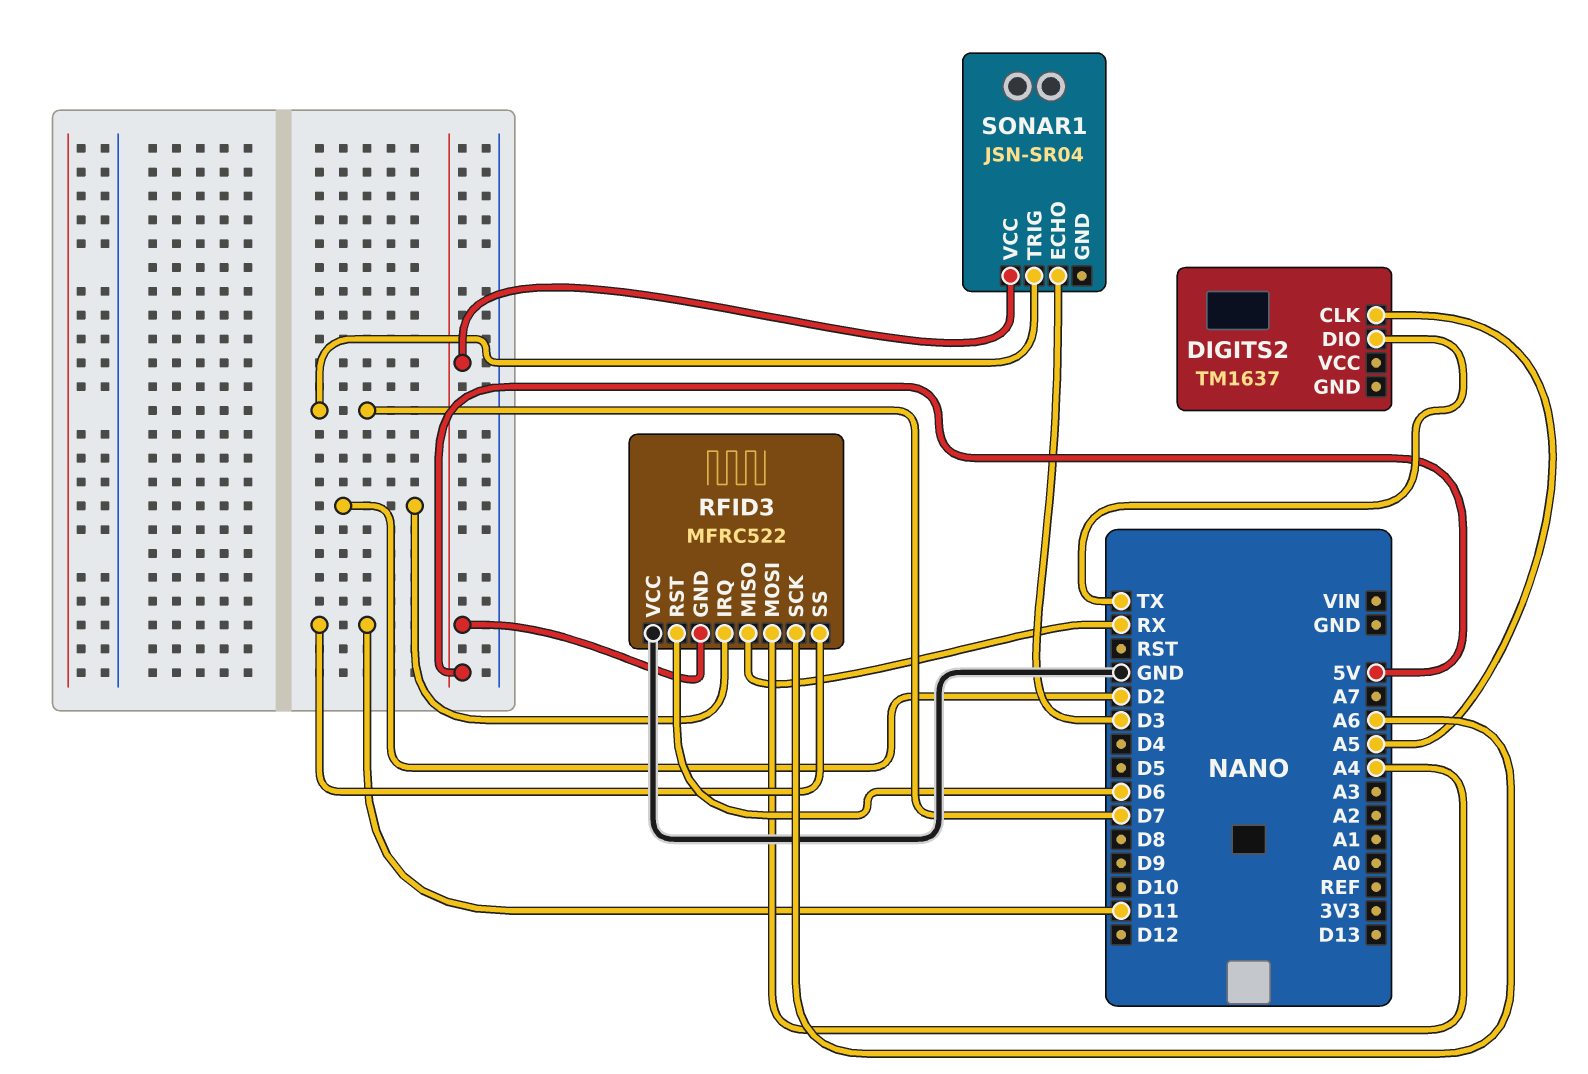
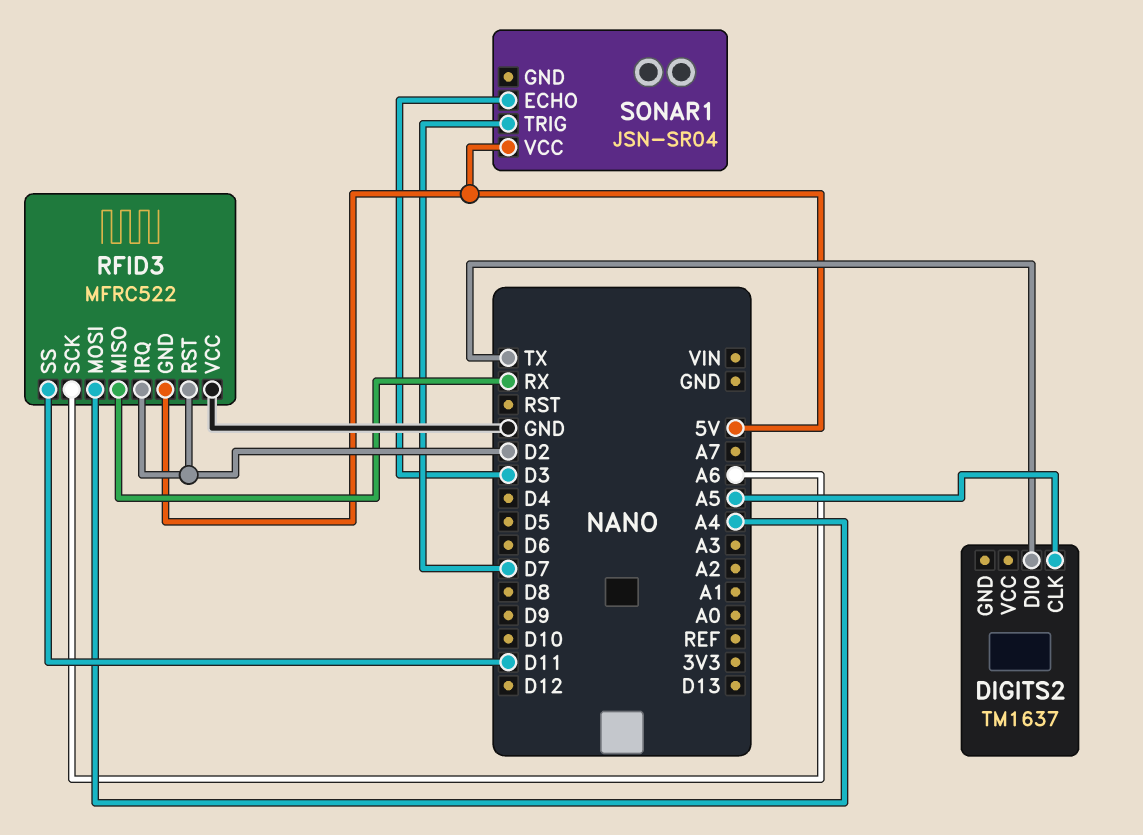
RFID3 pin RST: D6 -> D2

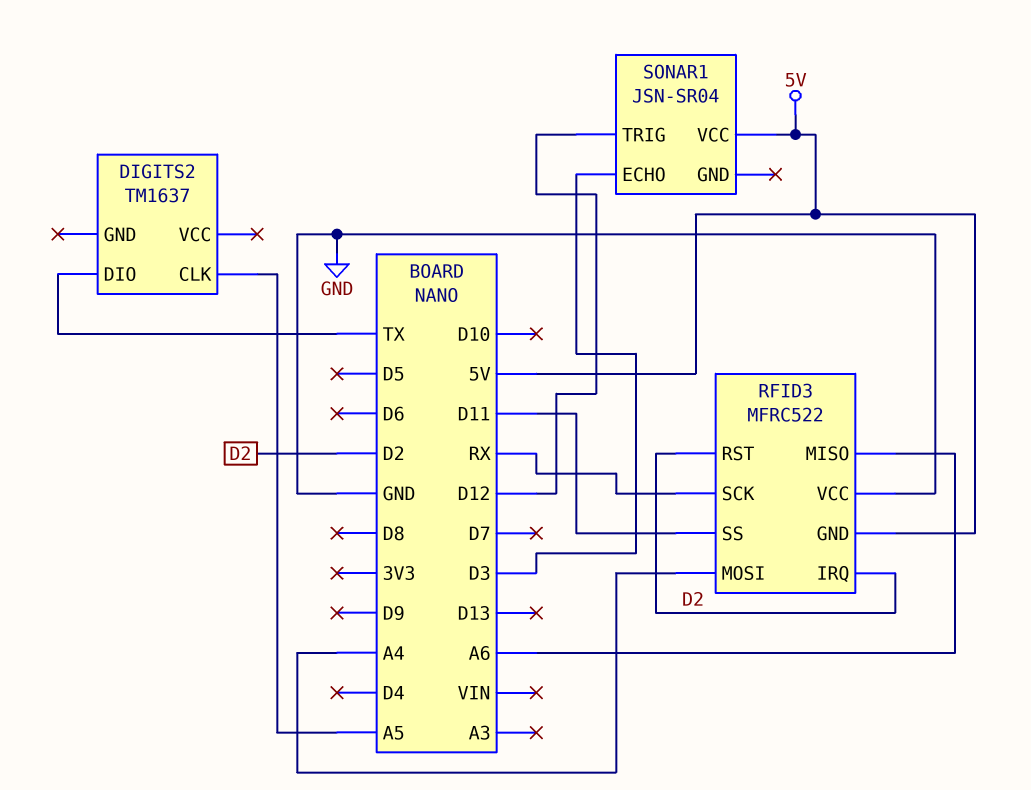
RFID3 pin MISO: RX -> A6
RFID3 pin SCK: A6 -> RX
SONAR1 pin TRIG: D7 -> D12

